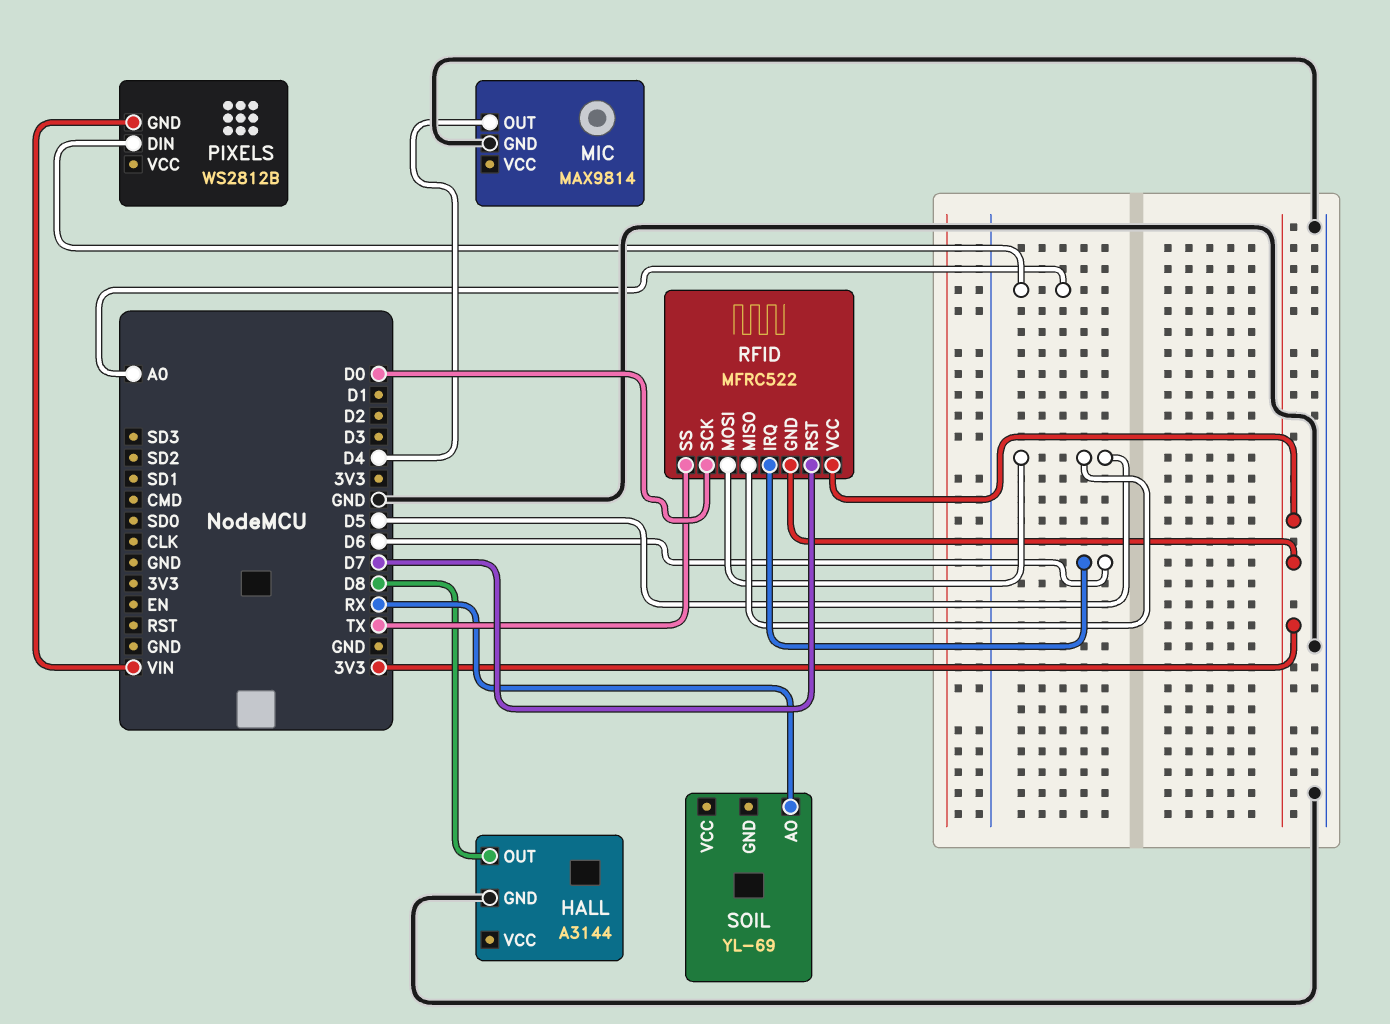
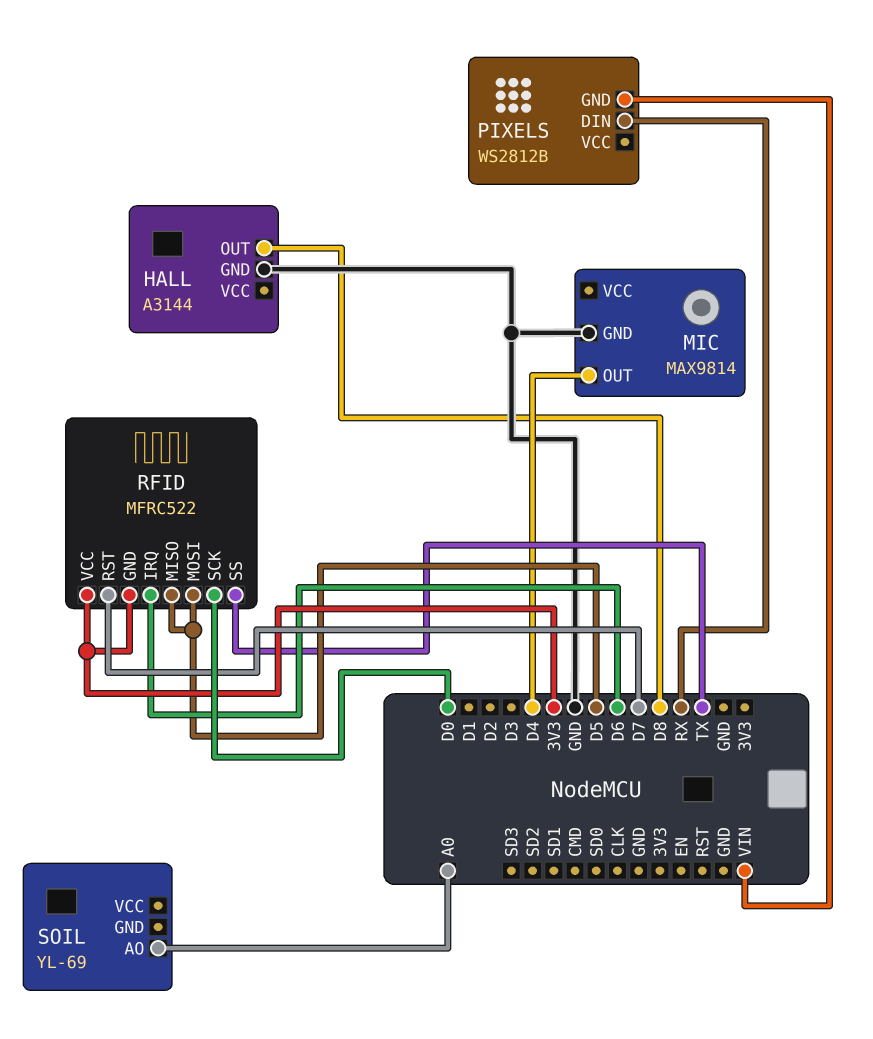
PIXELS pin DIN: A0 -> RX
SOIL pin AO: RX -> A0

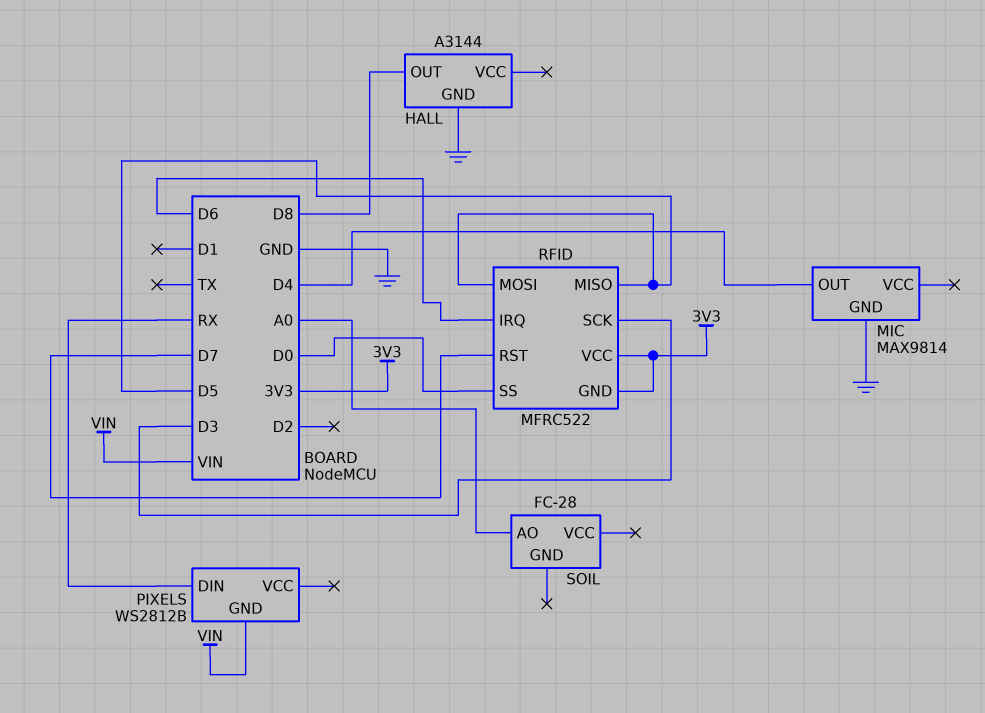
RFID pin SCK: D0 -> D3
RFID pin SS: TX -> D0
SOIL: YL-69 -> FC-28

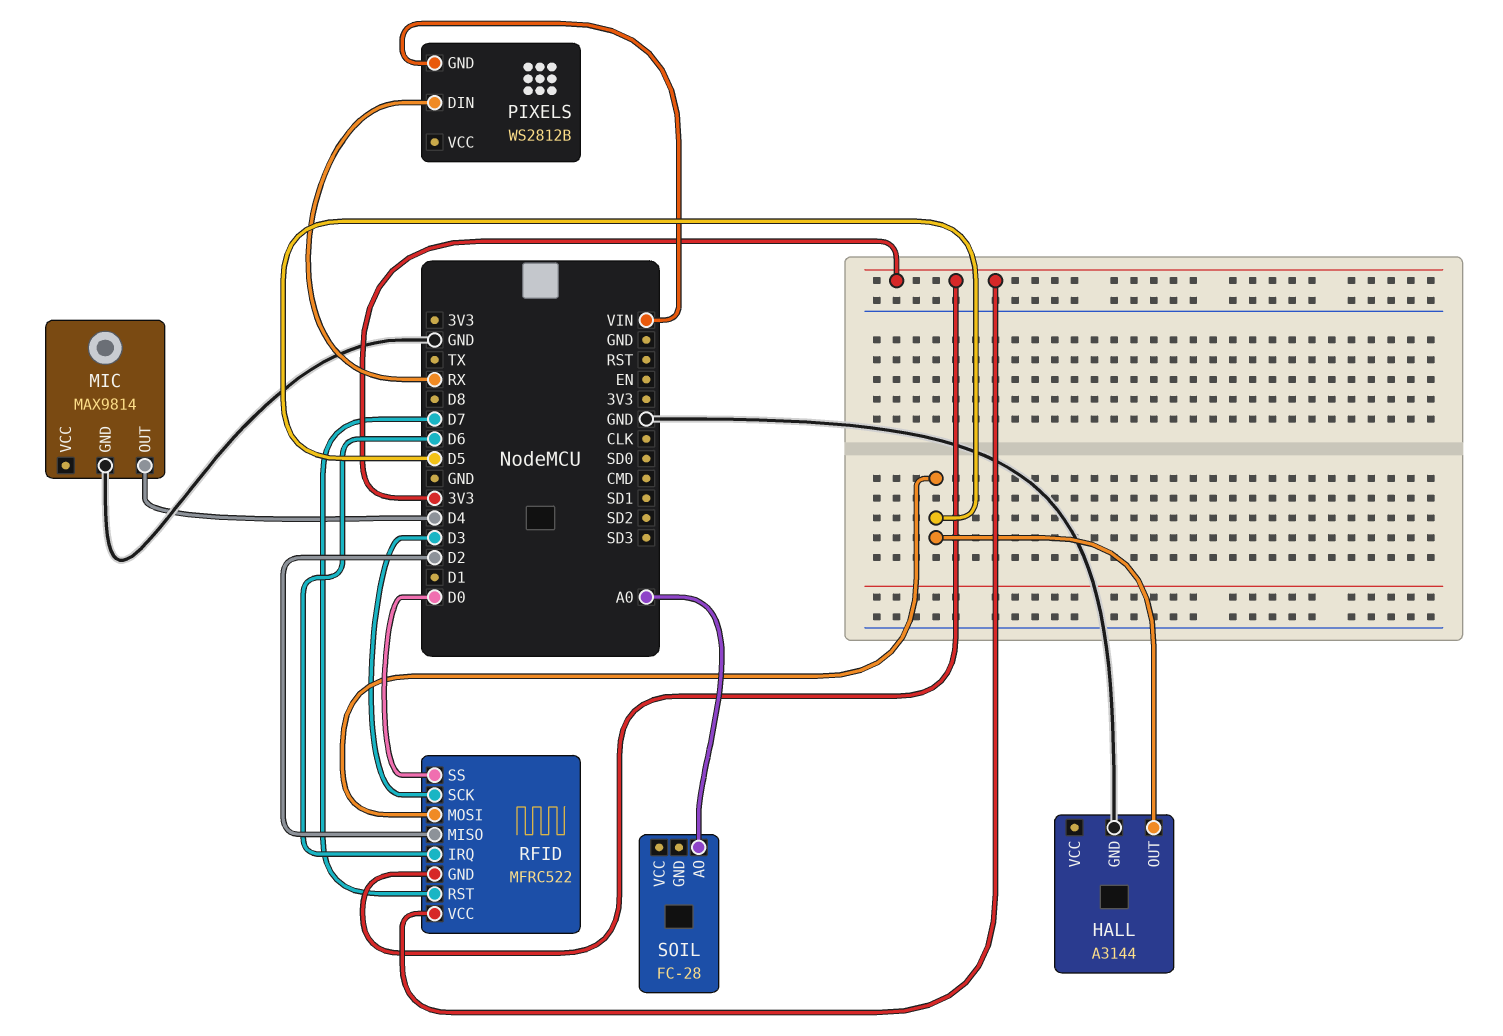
HALL pin OUT: D8 -> D5
RFID pin MISO: D5 -> D2

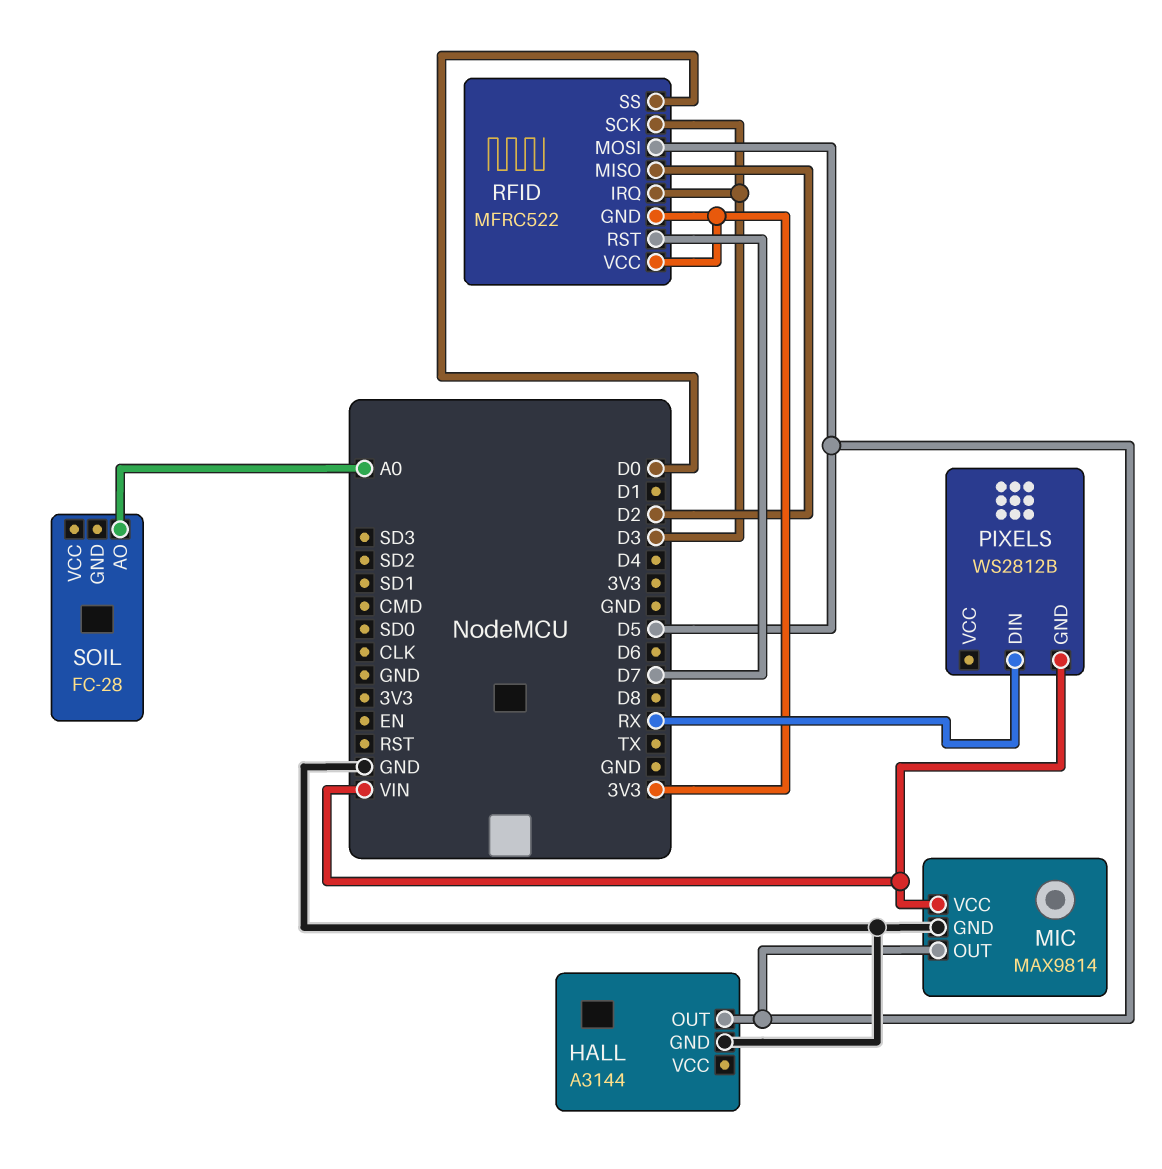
MIC pin OUT: D4 -> D5
MIC pin VCC: none -> VIN
RFID pin IRQ: D6 -> D3

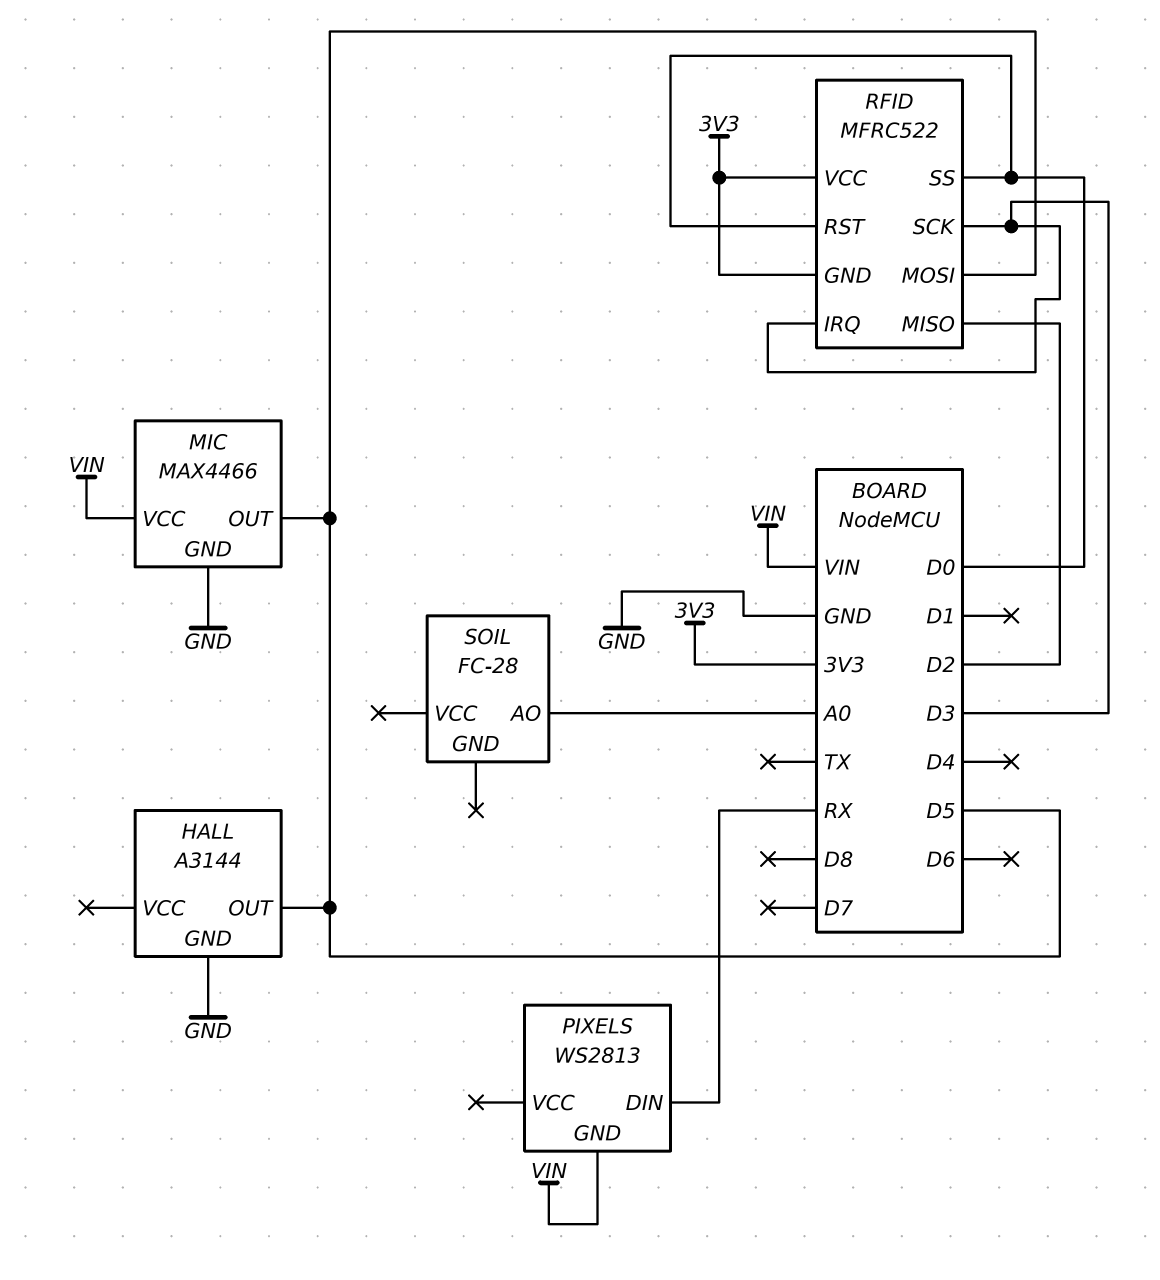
MIC: MAX9814 -> MAX4466
PIXELS: WS2812B -> WS2813
RFID pin RST: D7 -> D0

